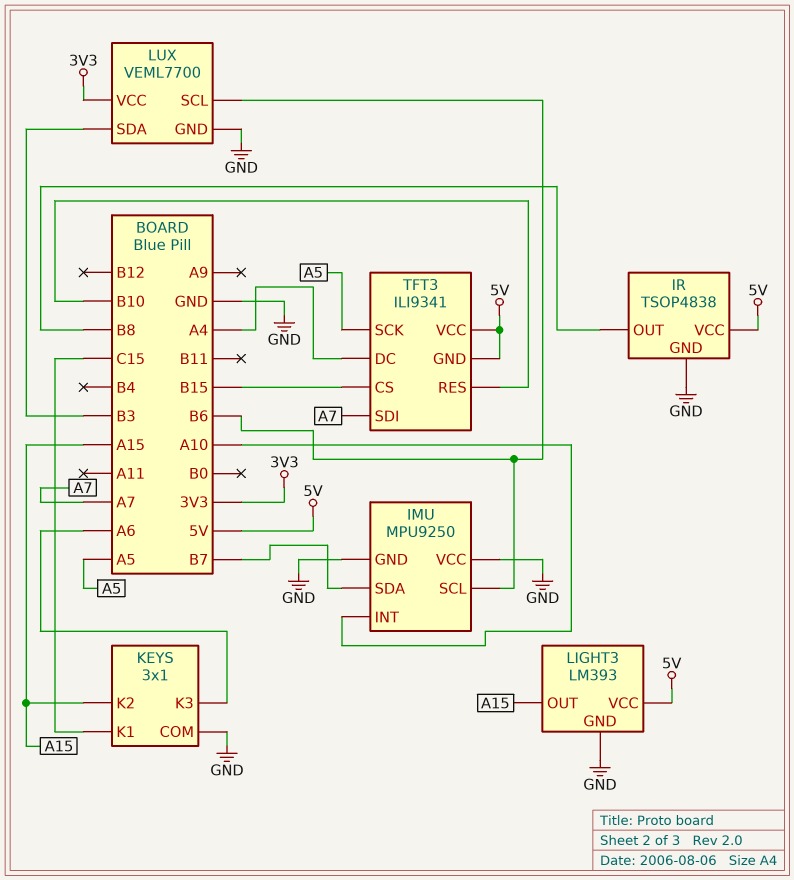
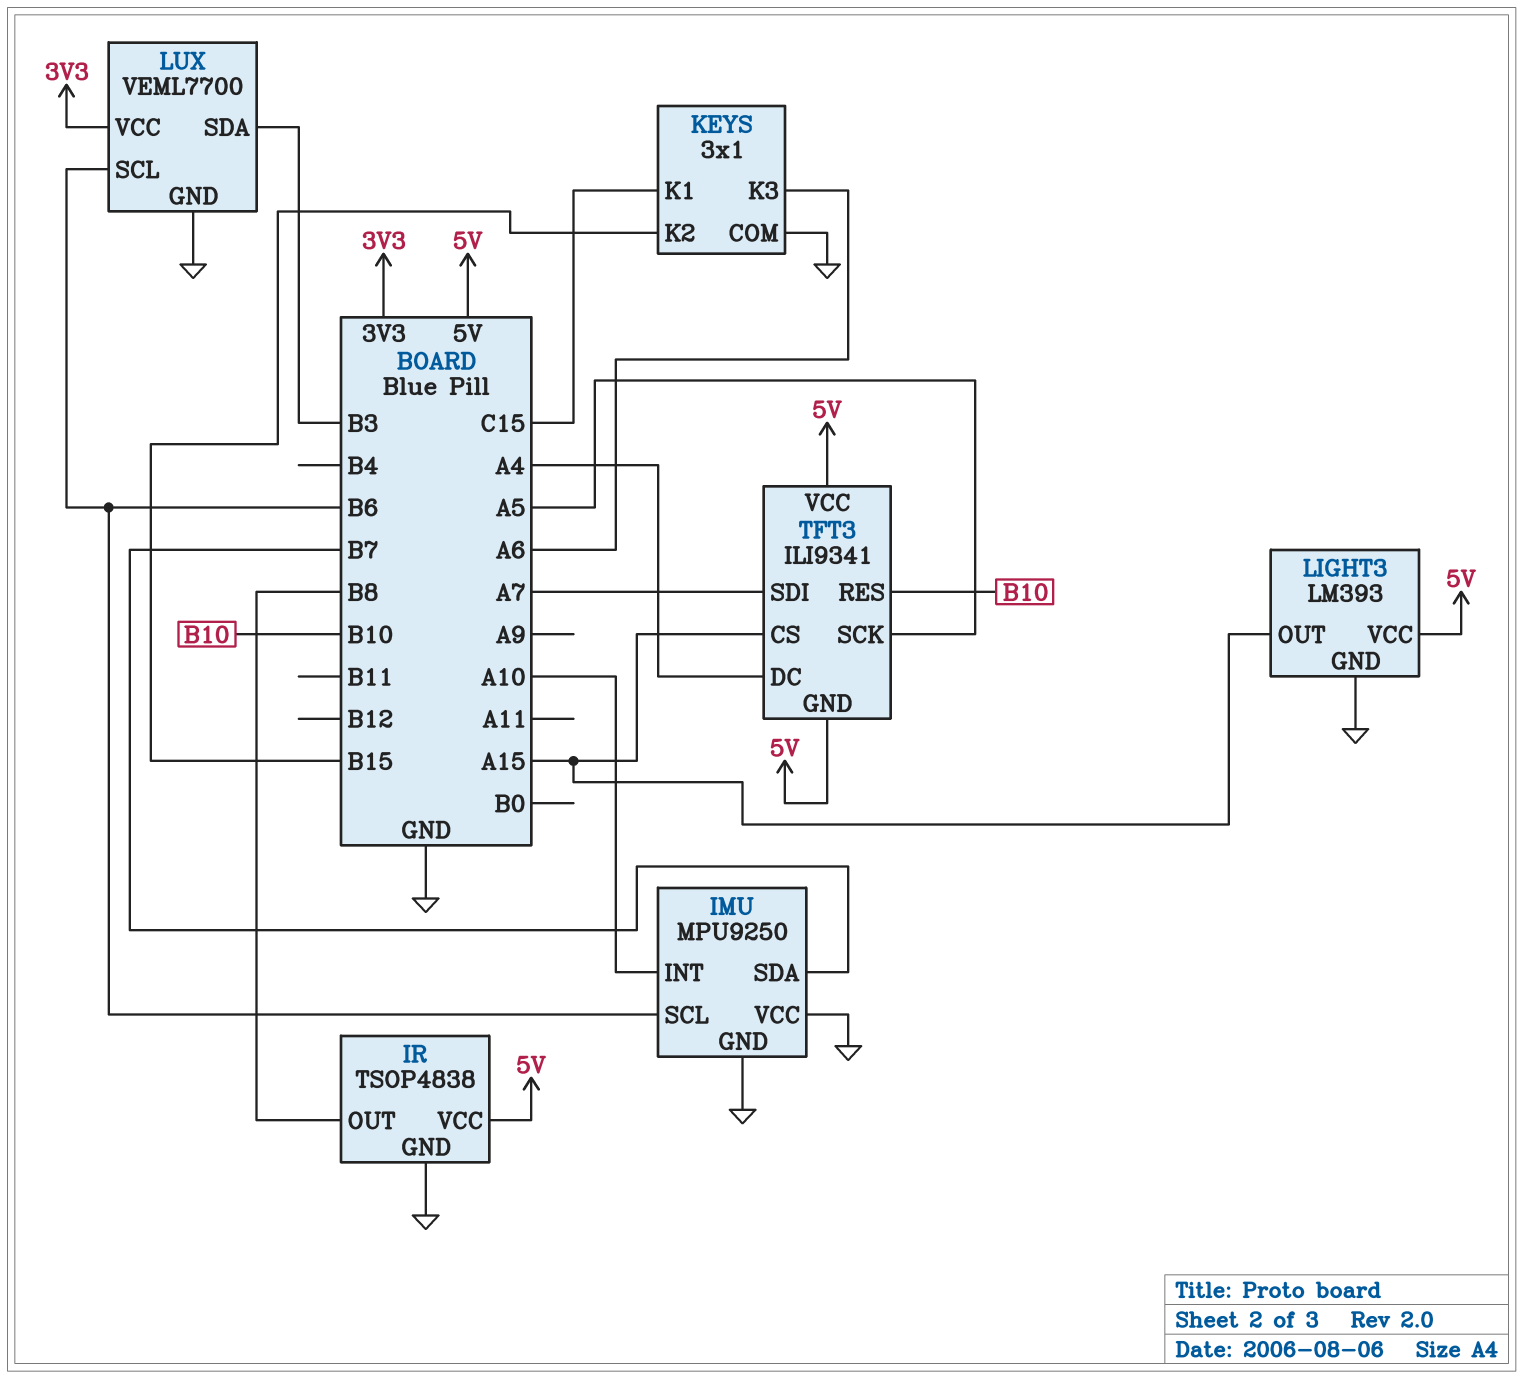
KEYS pin K2: A15 -> B15
TFT3 pin CS: B15 -> A15

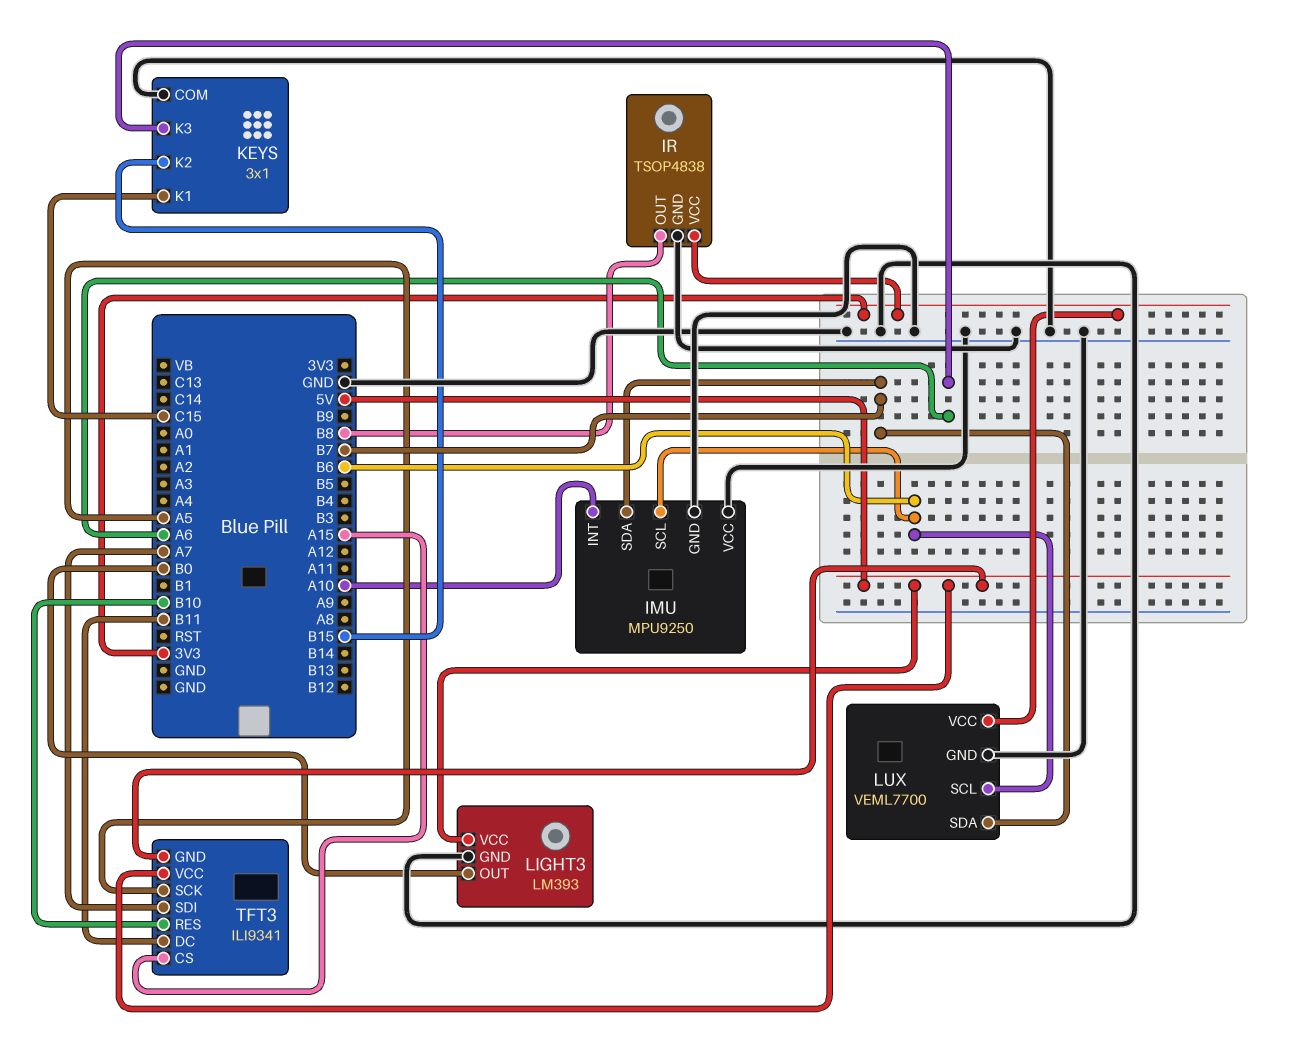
IR pin VCC: 5V -> 3V3
LIGHT3 pin OUT: A15 -> B0
LUX pin SDA: B3 -> B7
TFT3 pin DC: A4 -> B11

